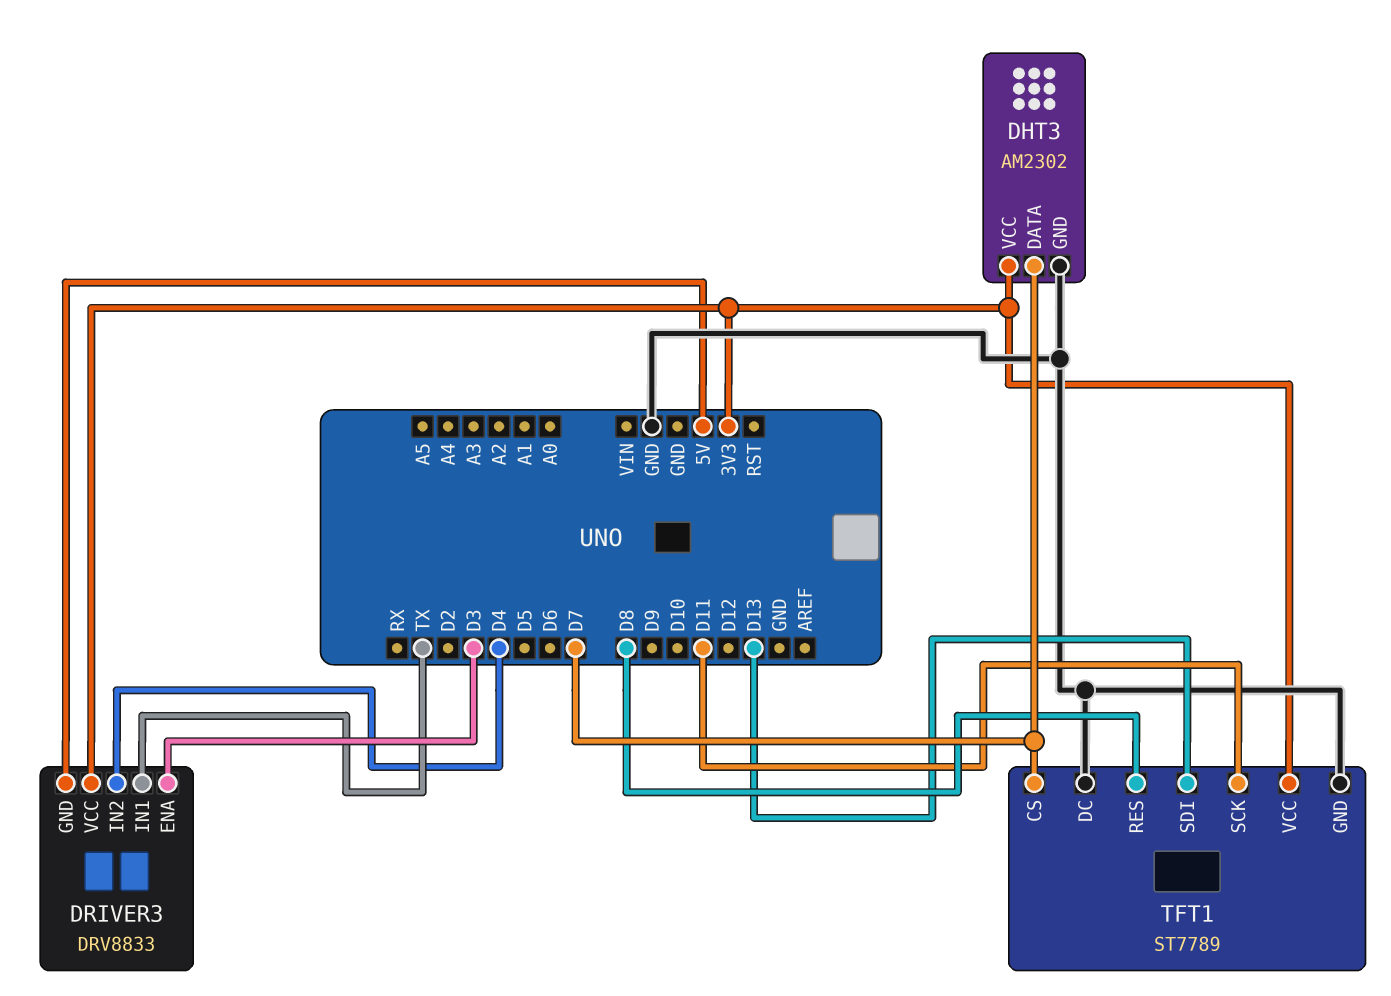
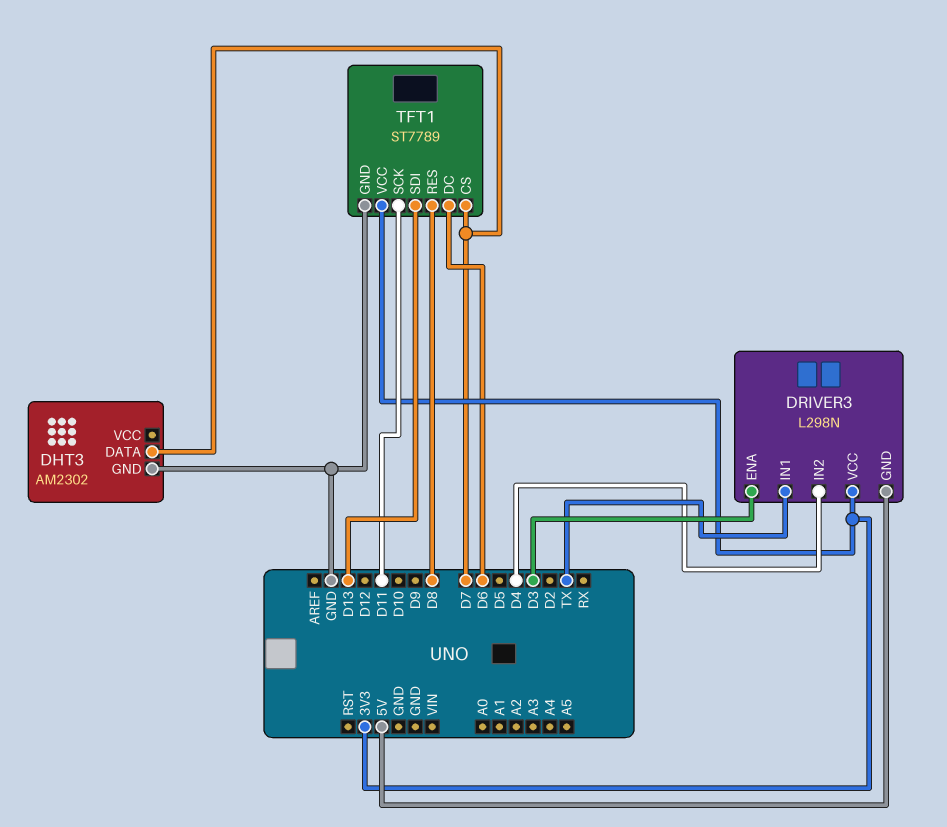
DHT3 pin VCC: 3V3 -> none
DRIVER3: DRV8833 -> L298N
TFT1 pin DC: GND -> D6

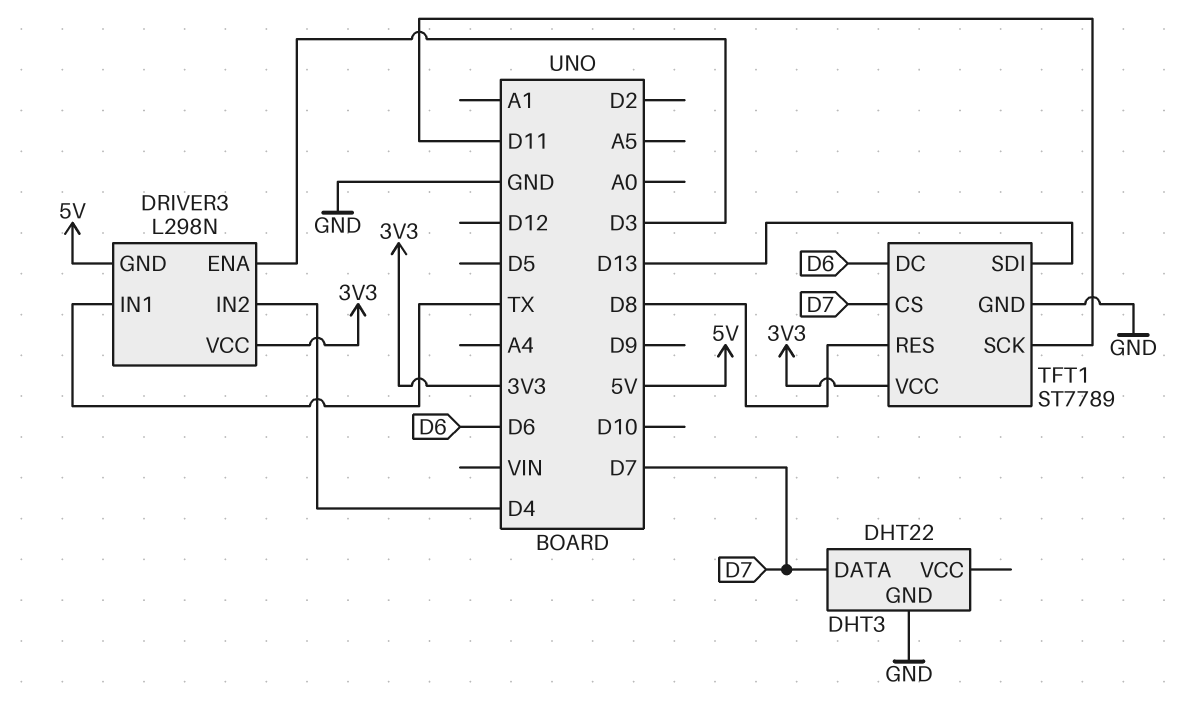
DHT3: AM2302 -> DHT22

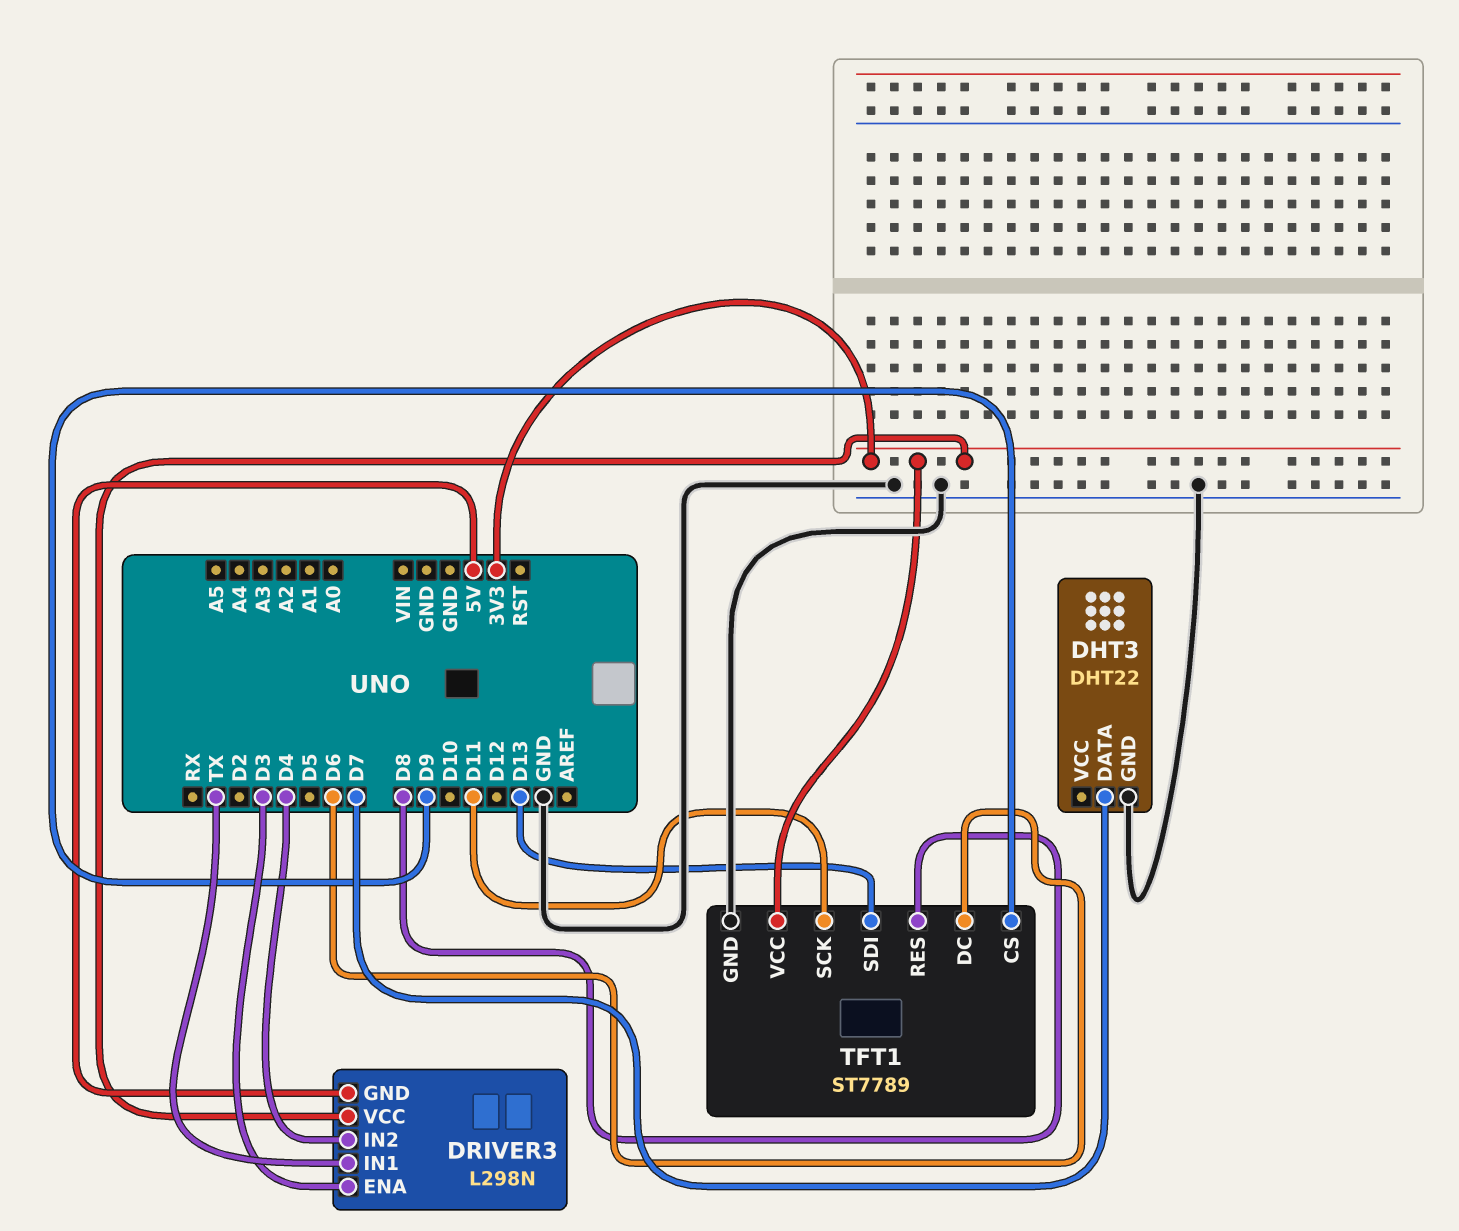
TFT1 pin CS: D7 -> D9

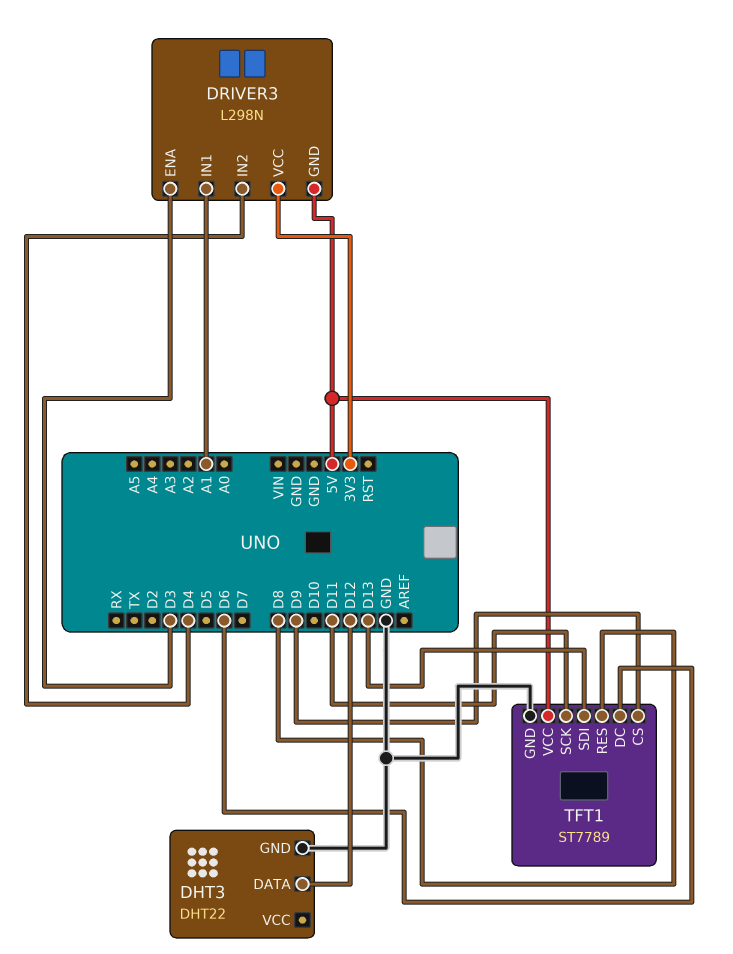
DHT3 pin DATA: D7 -> D12
DRIVER3 pin IN1: TX -> A1
TFT1 pin VCC: 3V3 -> 5V

